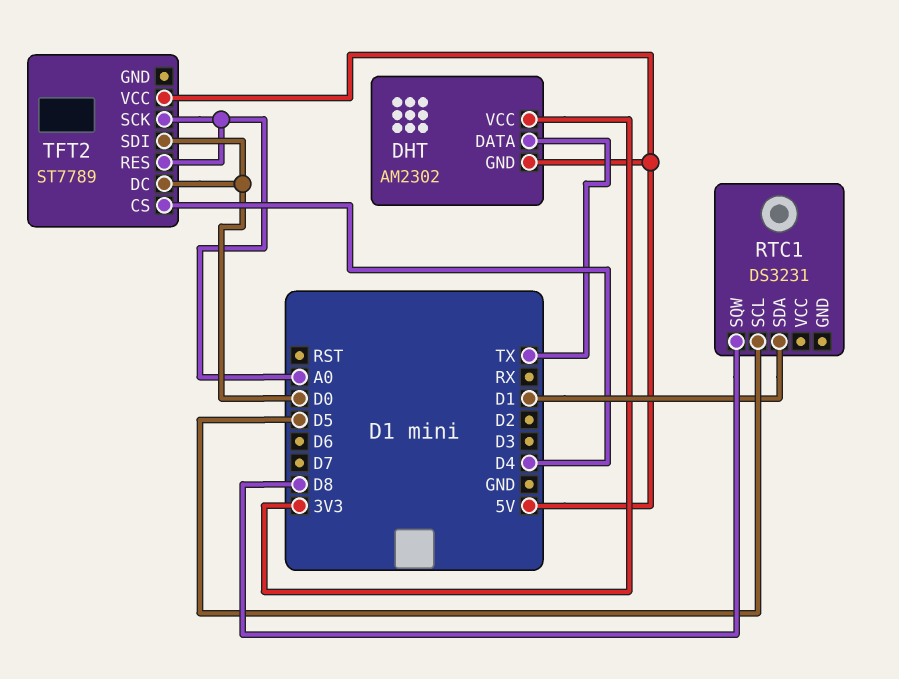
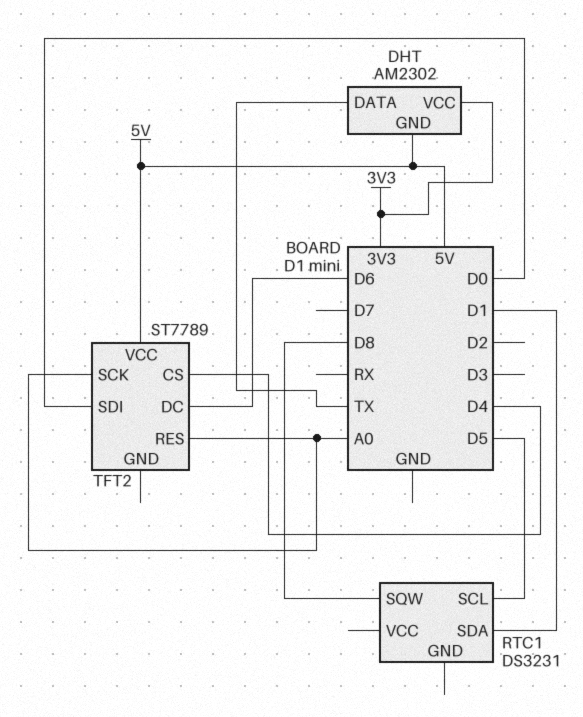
TFT2 pin DC: D0 -> D6

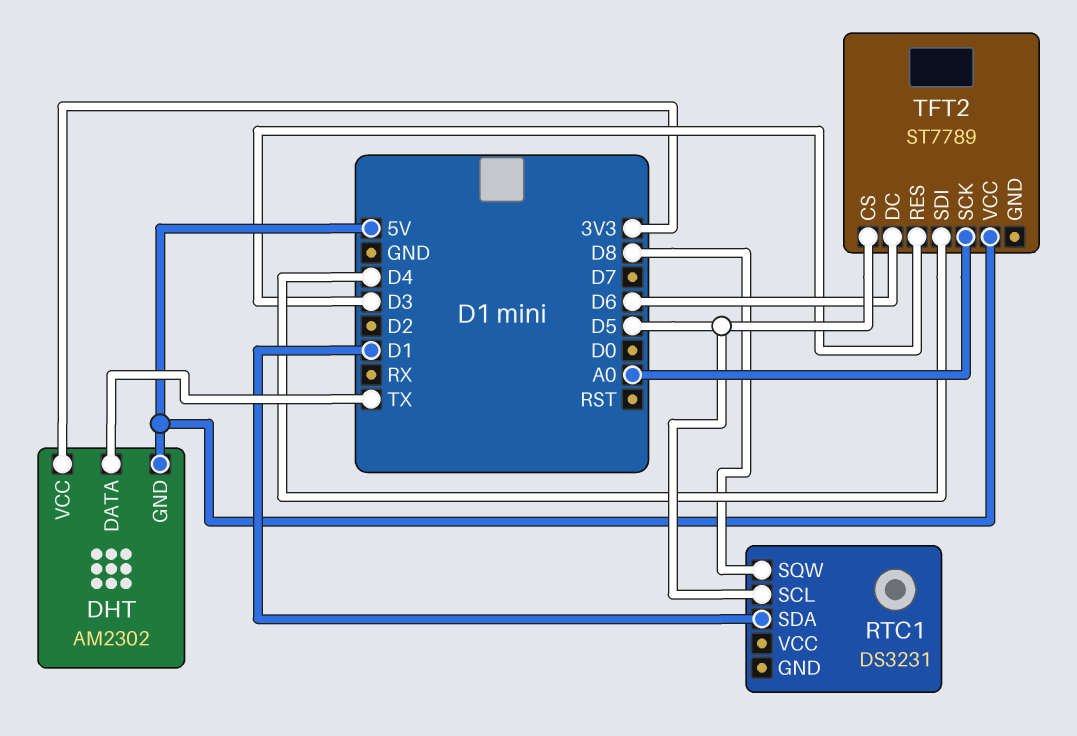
TFT2 pin CS: D4 -> D5
TFT2 pin RES: A0 -> D3
TFT2 pin SDI: D0 -> D4

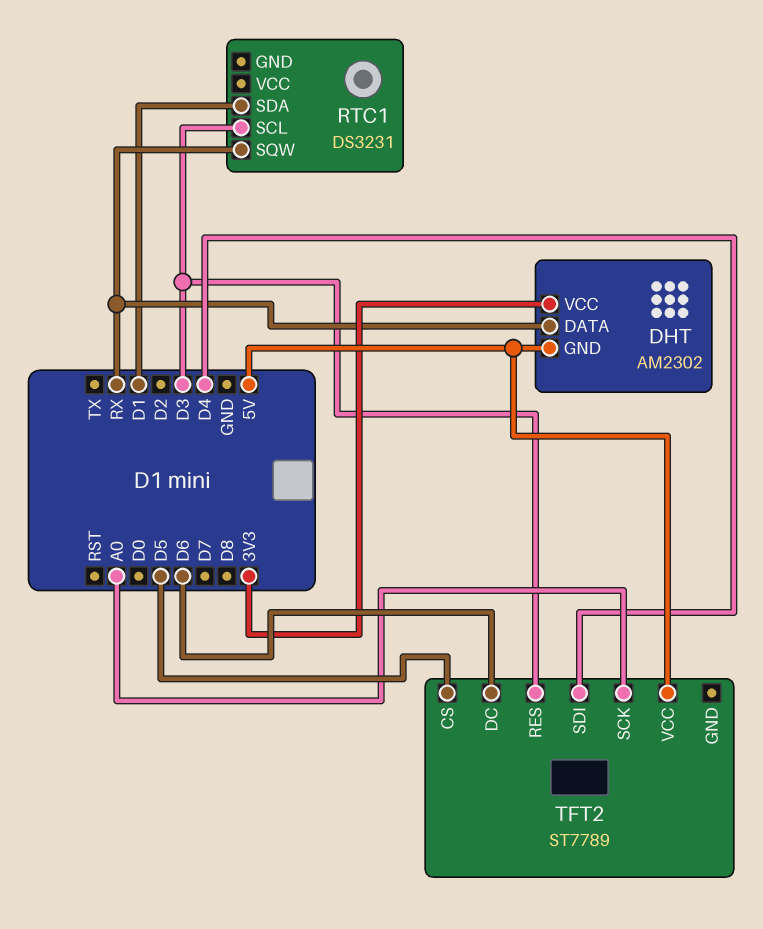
DHT pin DATA: TX -> RX
RTC1 pin SCL: D5 -> D3
RTC1 pin SQW: D8 -> RX

